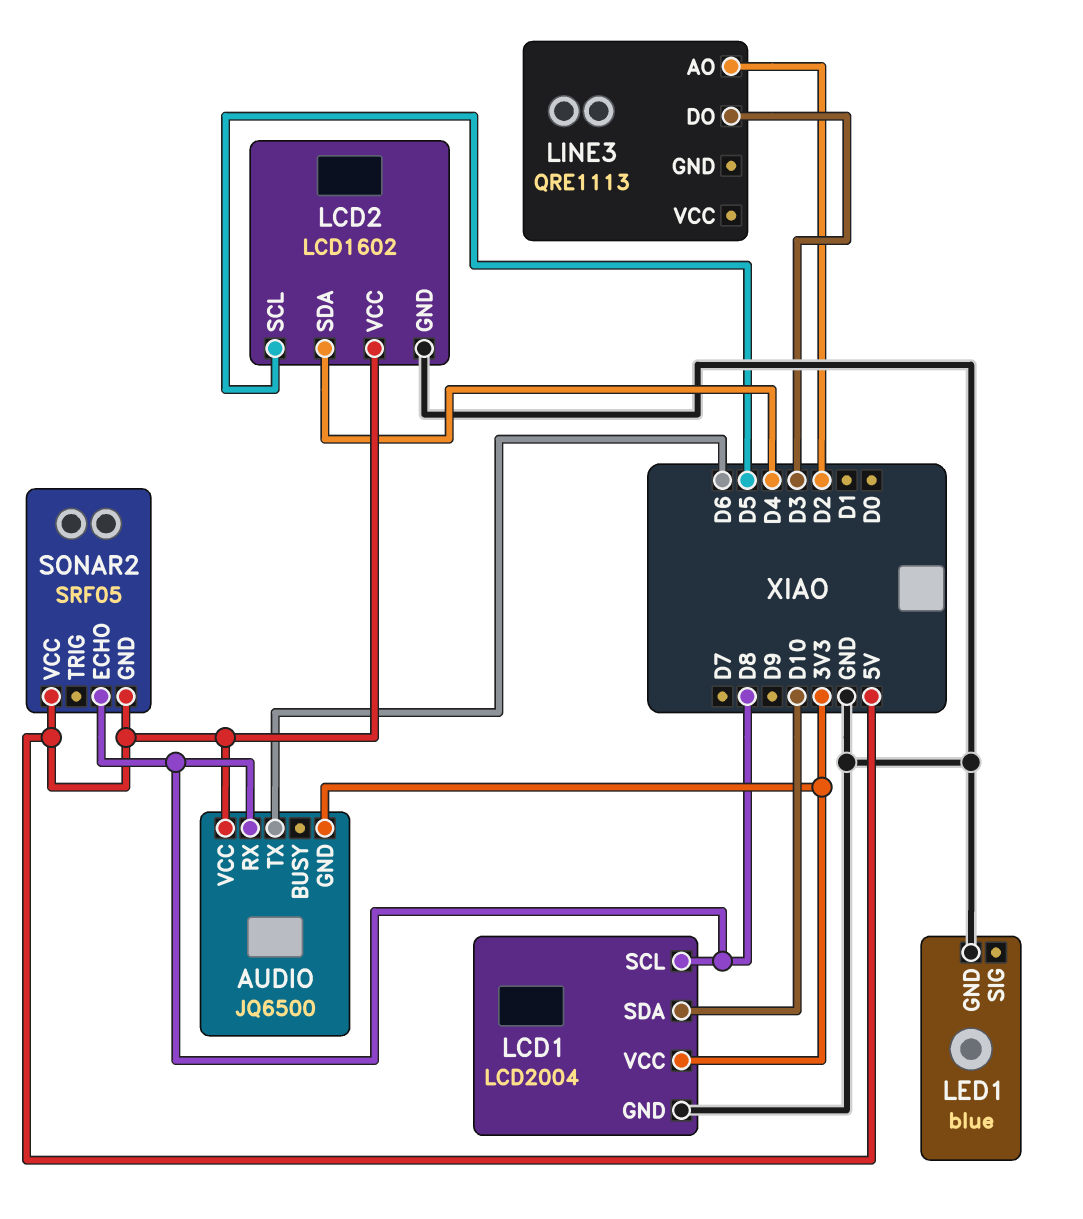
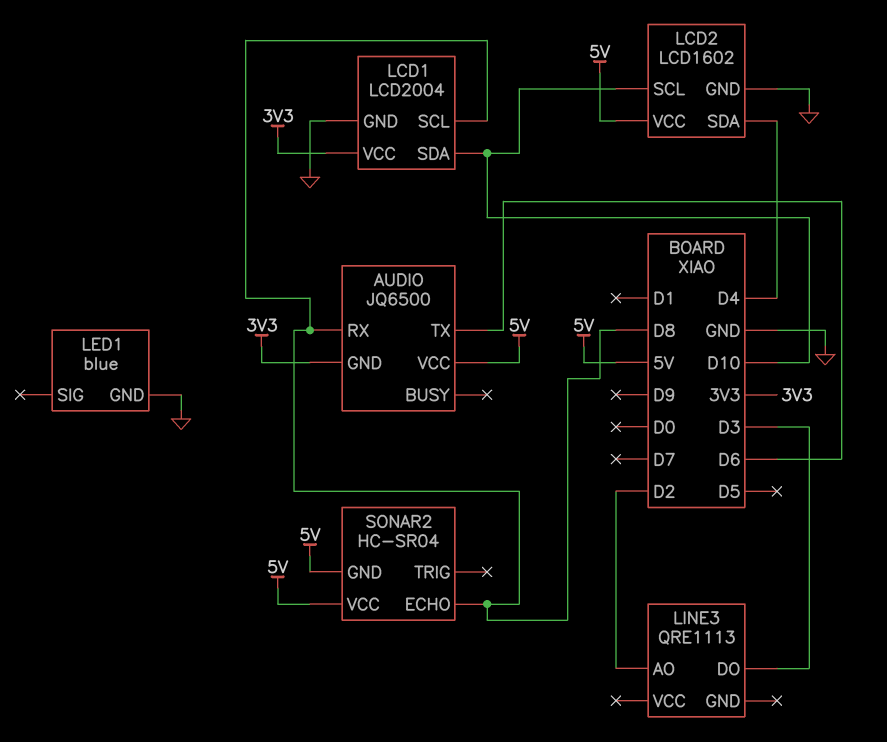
LCD2 pin SCL: D5 -> D10
SONAR2: SRF05 -> HC-SR04

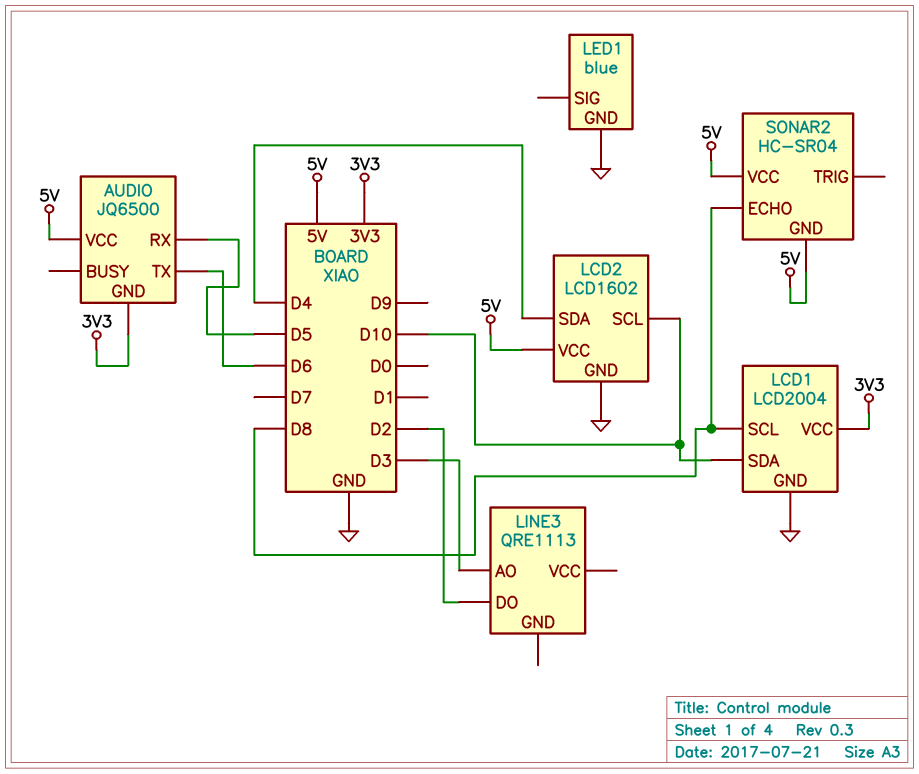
AUDIO pin RX: D8 -> D5
LINE3 pin AO: D2 -> D3
LINE3 pin DO: D3 -> D2

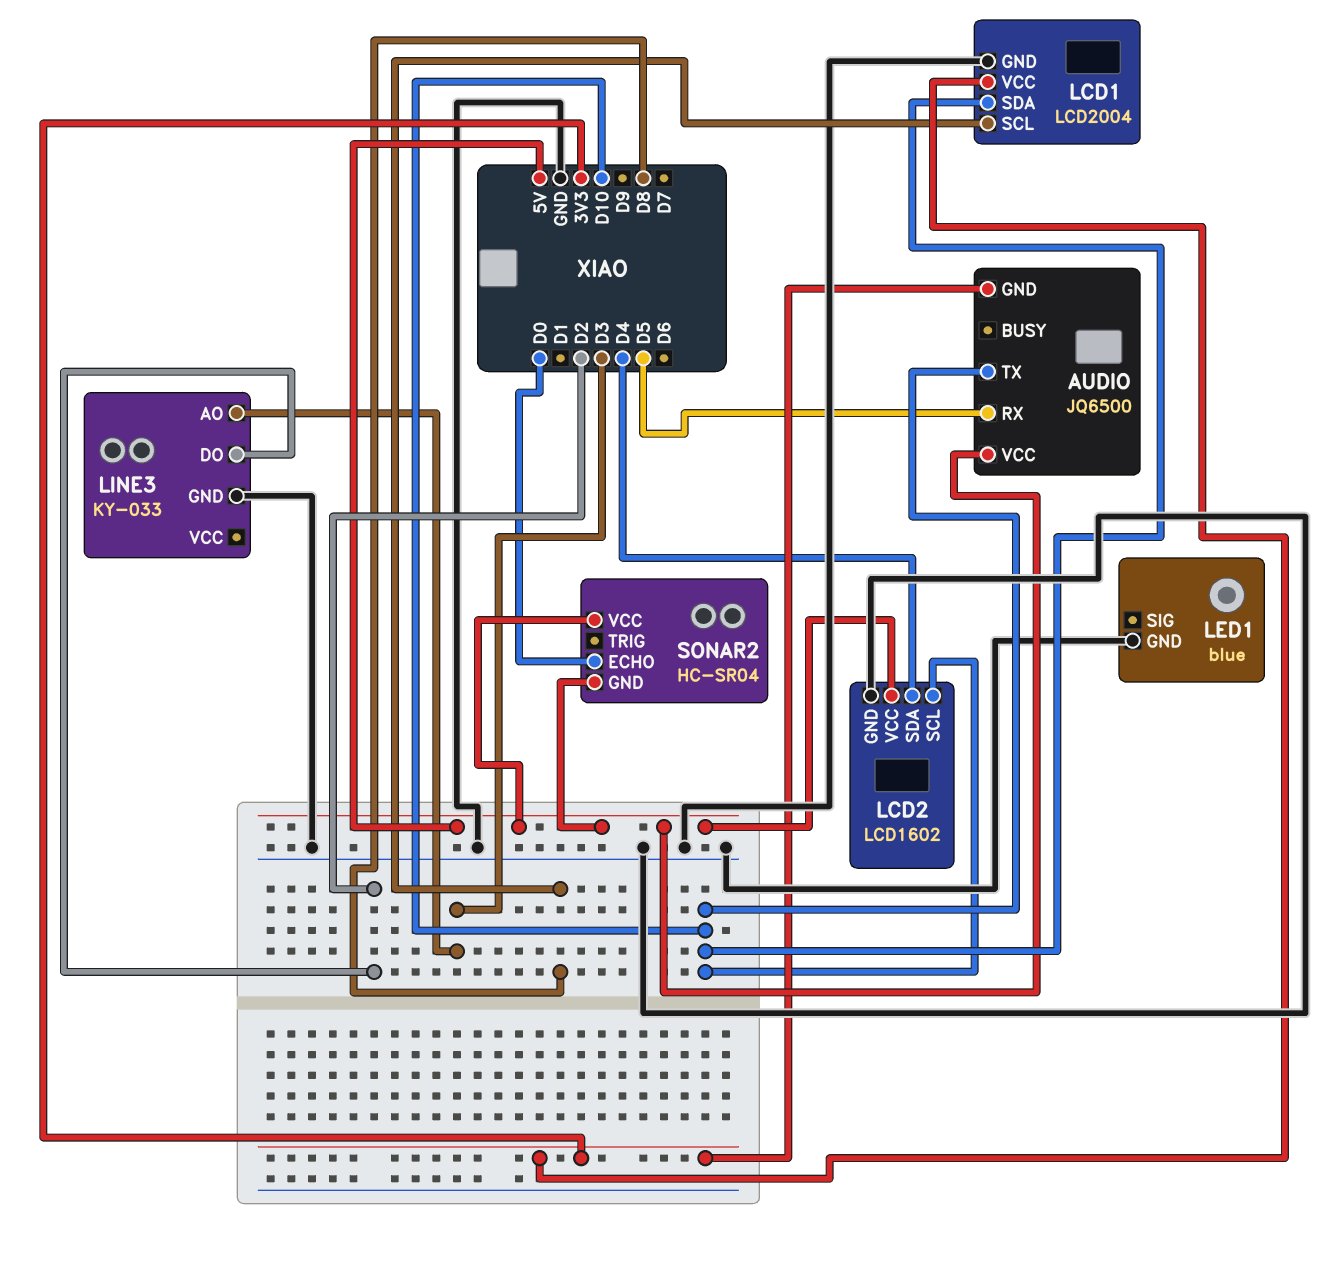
AUDIO pin TX: D6 -> D10
LINE3: QRE1113 -> KY-033
LINE3 pin GND: none -> GND
SONAR2 pin ECHO: D8 -> D0

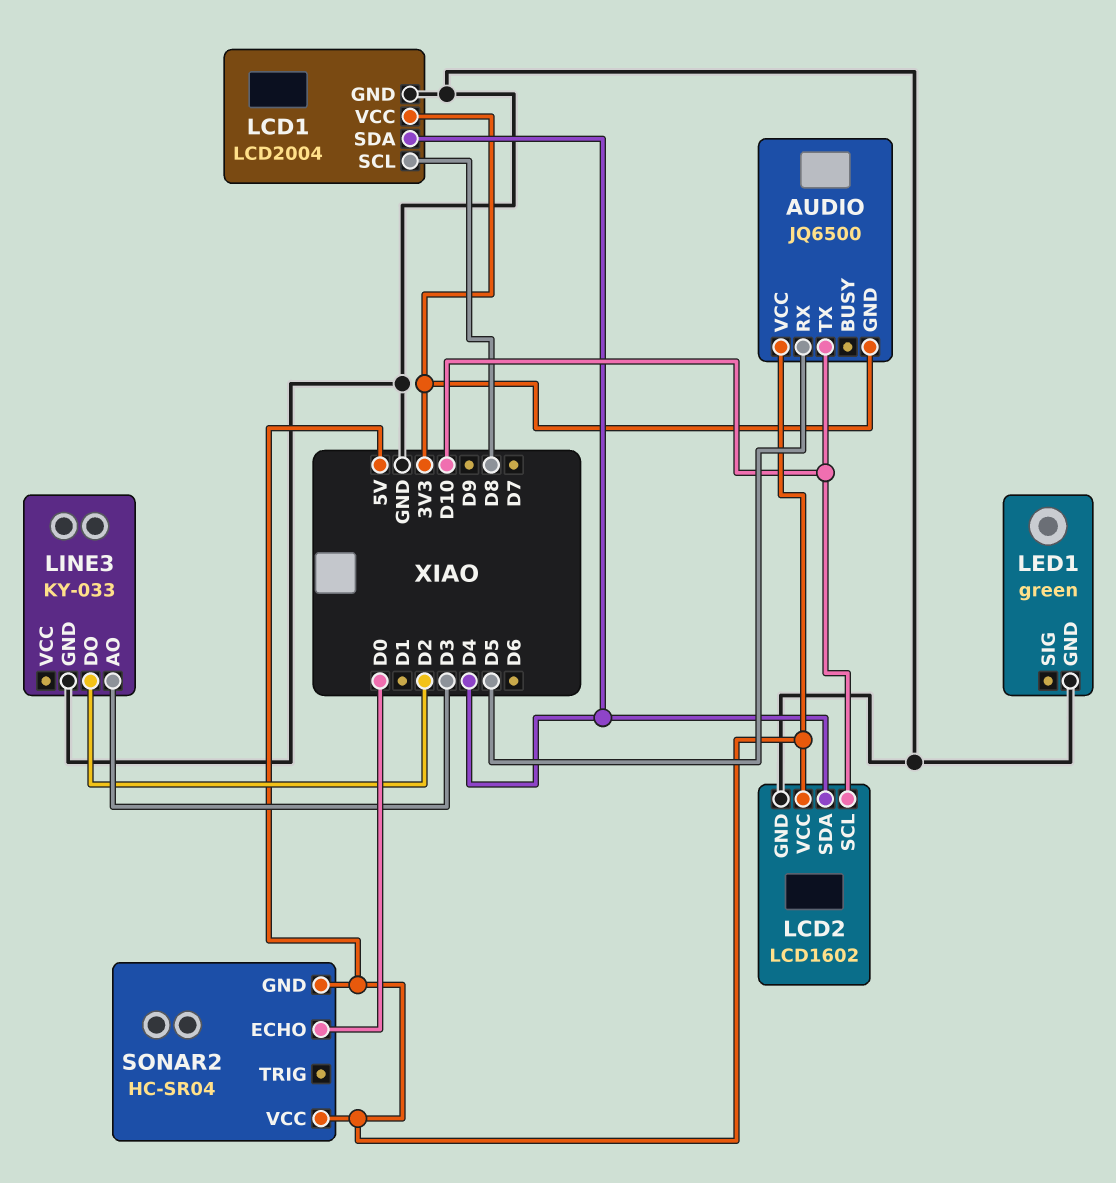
LCD1 pin SDA: D10 -> D4
LED1: blue -> green

